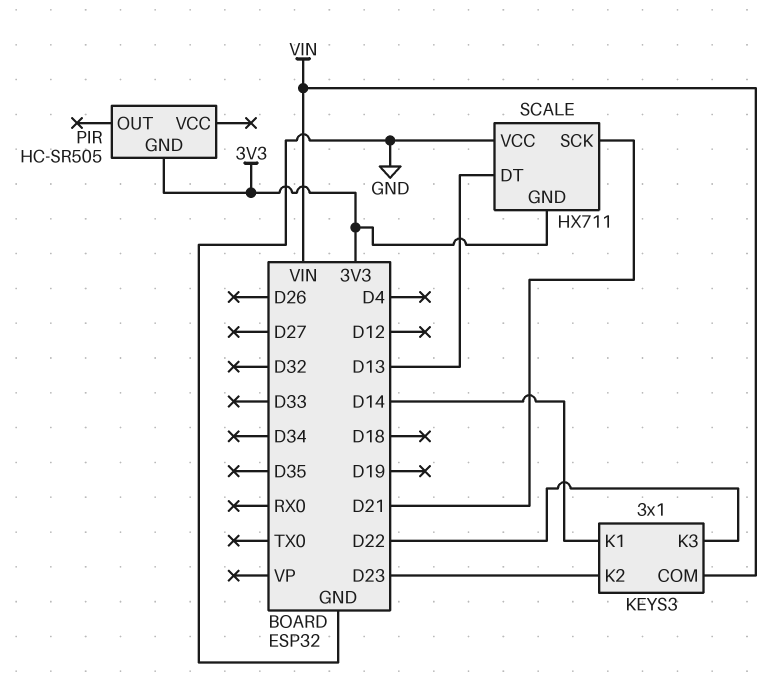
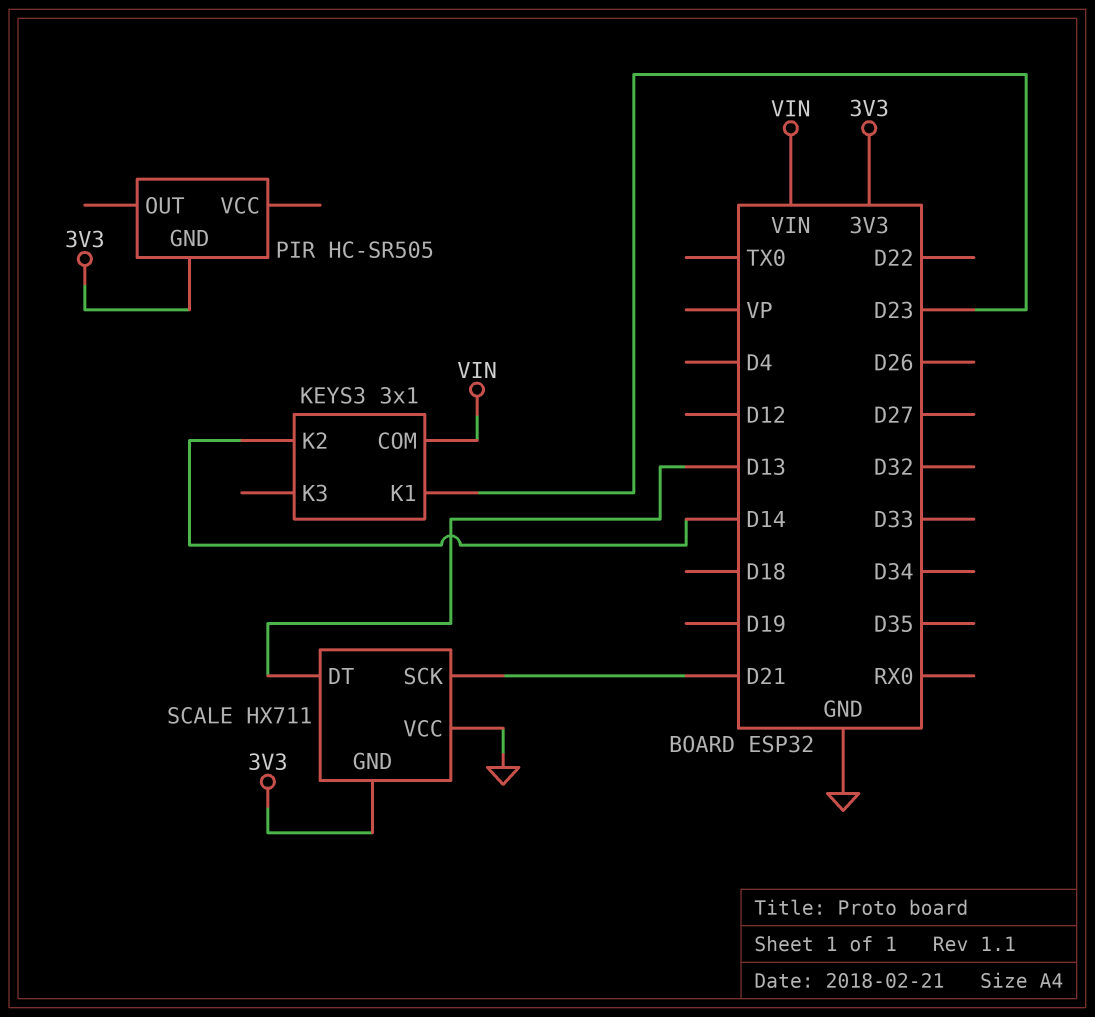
KEYS3 pin K1: D14 -> D23
KEYS3 pin K2: D23 -> D14
KEYS3 pin K3: D22 -> none

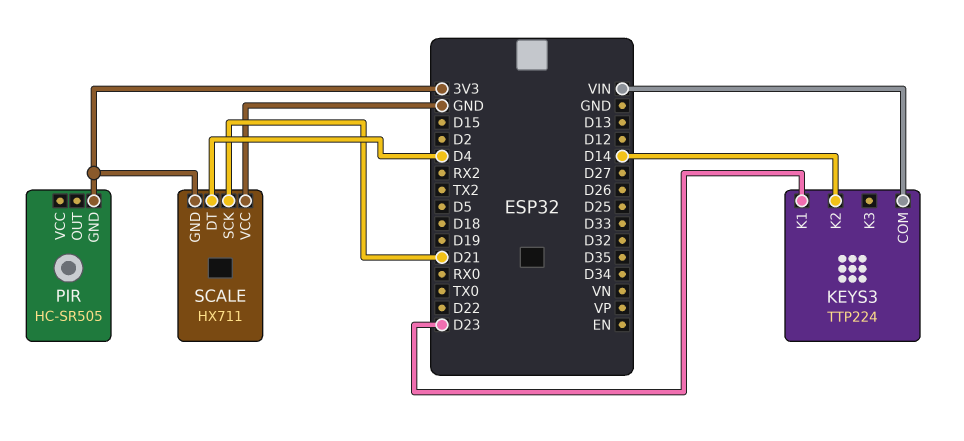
KEYS3: 3x1 -> TTP224
SCALE pin DT: D13 -> D4

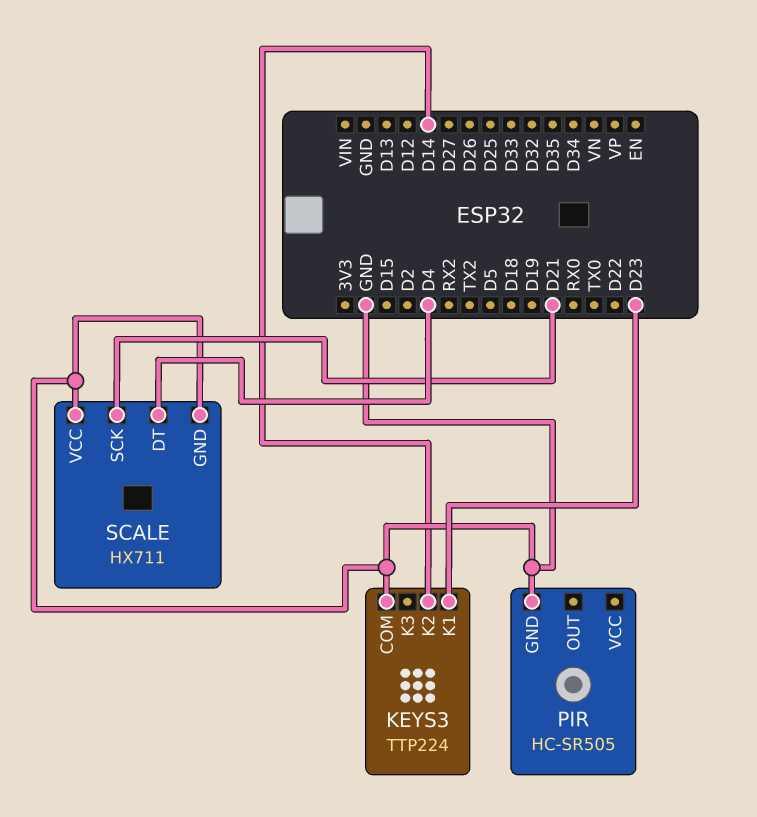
KEYS3 pin COM: VIN -> GND
PIR pin GND: 3V3 -> GND
SCALE pin GND: 3V3 -> GND

